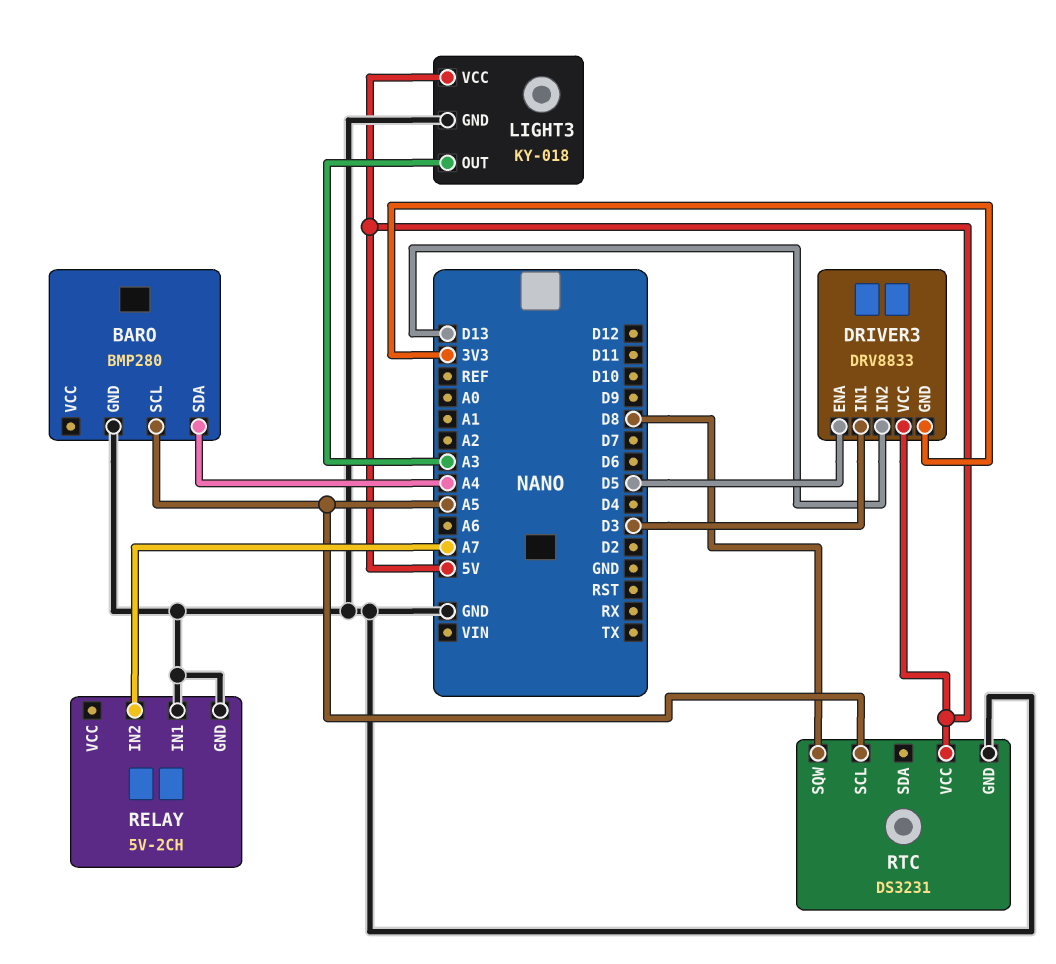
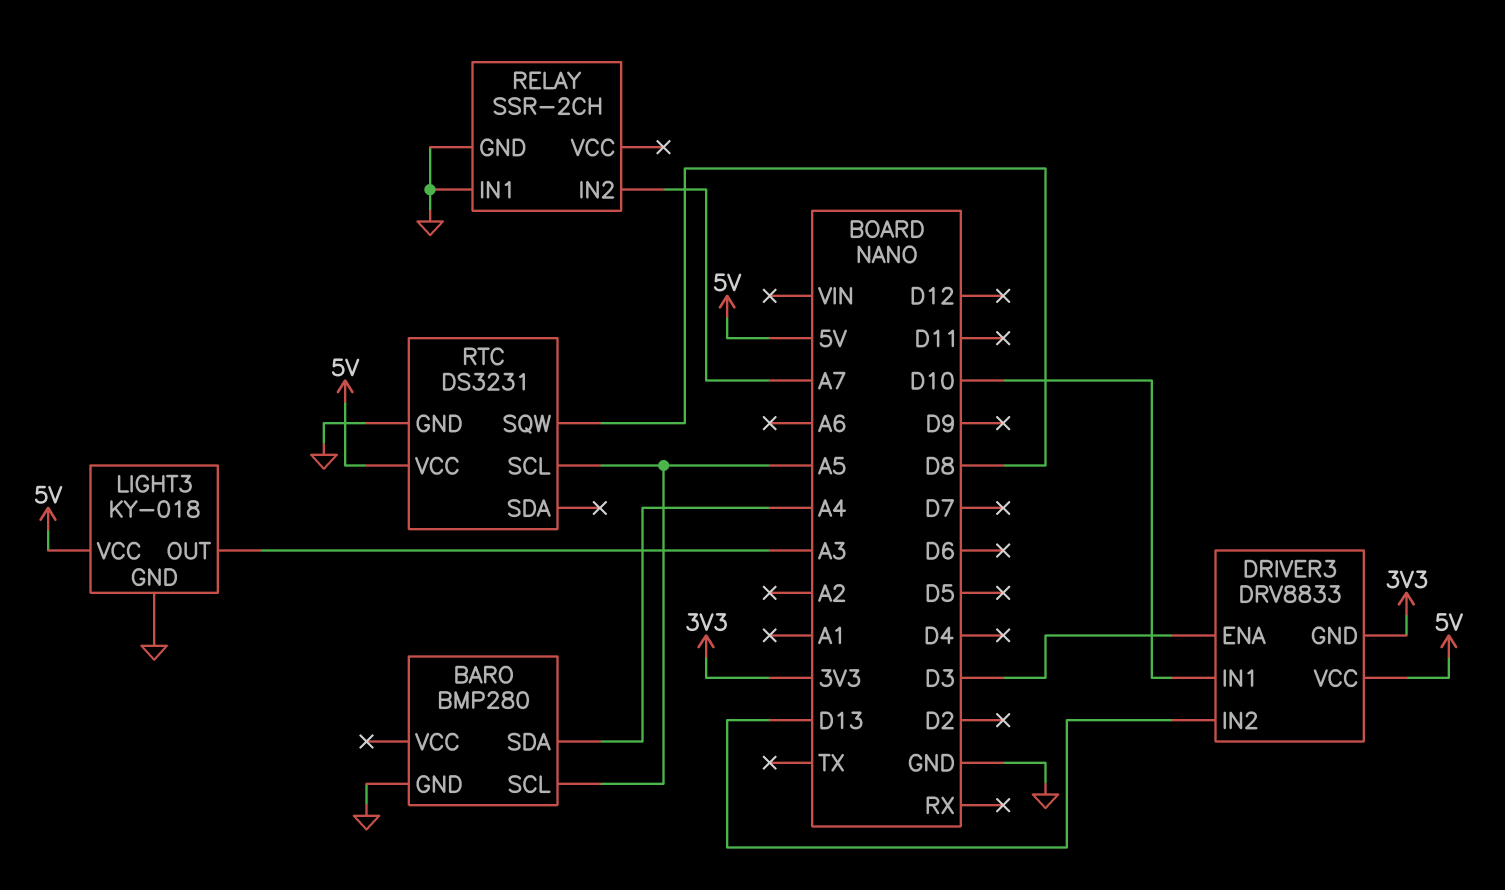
DRIVER3 pin ENA: D5 -> D3
DRIVER3 pin IN1: D3 -> D10
RELAY: 5V-2CH -> SSR-2CH

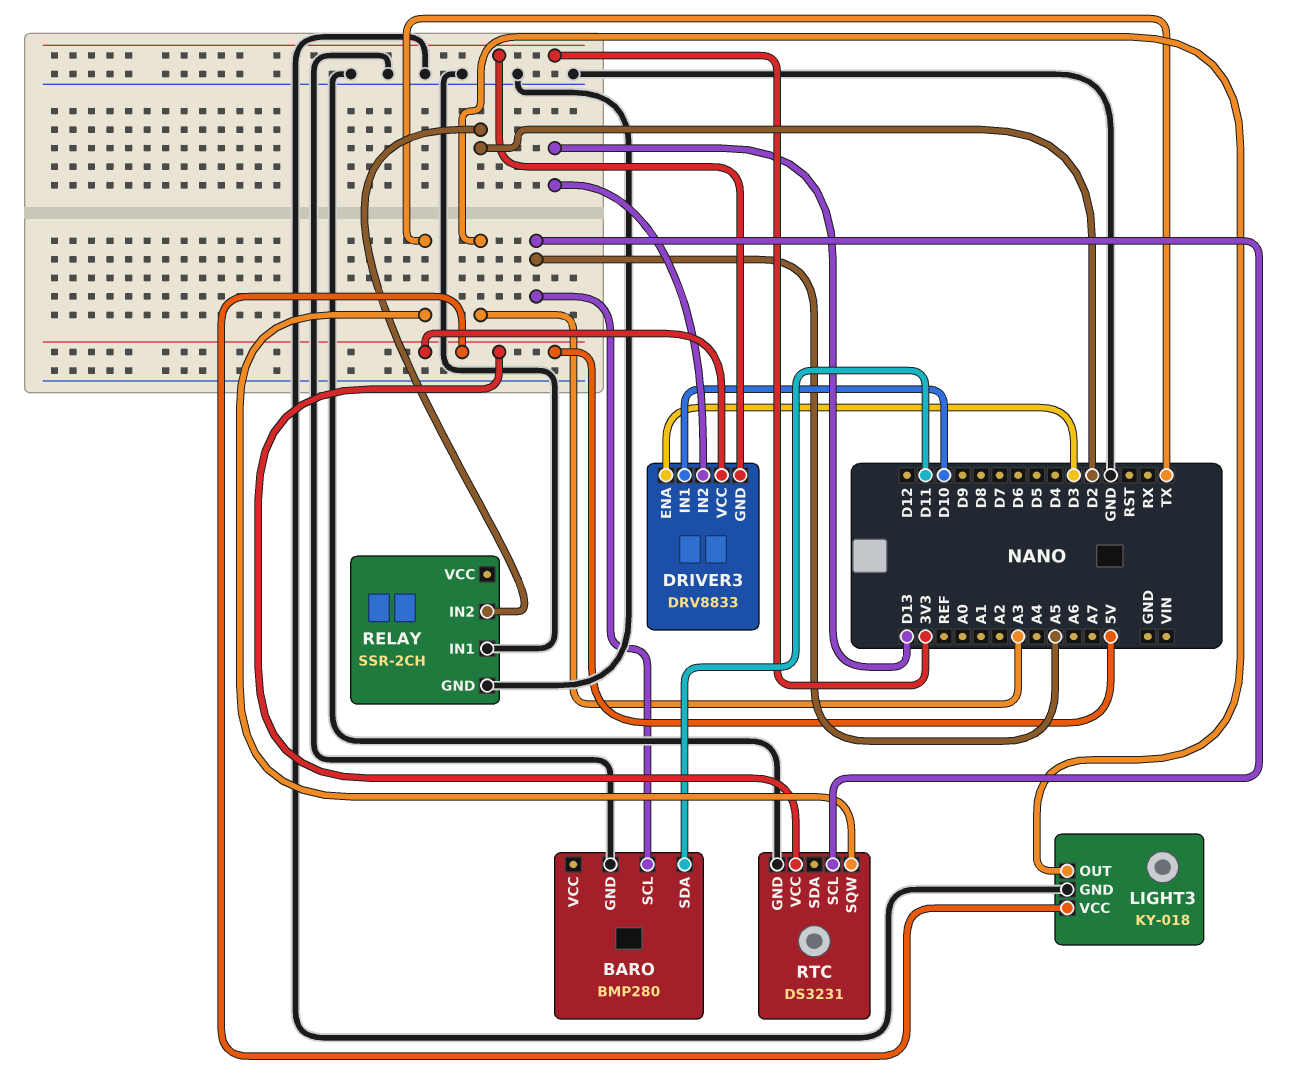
BARO pin SDA: A4 -> D11
RELAY pin IN2: A7 -> D2
RTC pin SQW: D8 -> TX

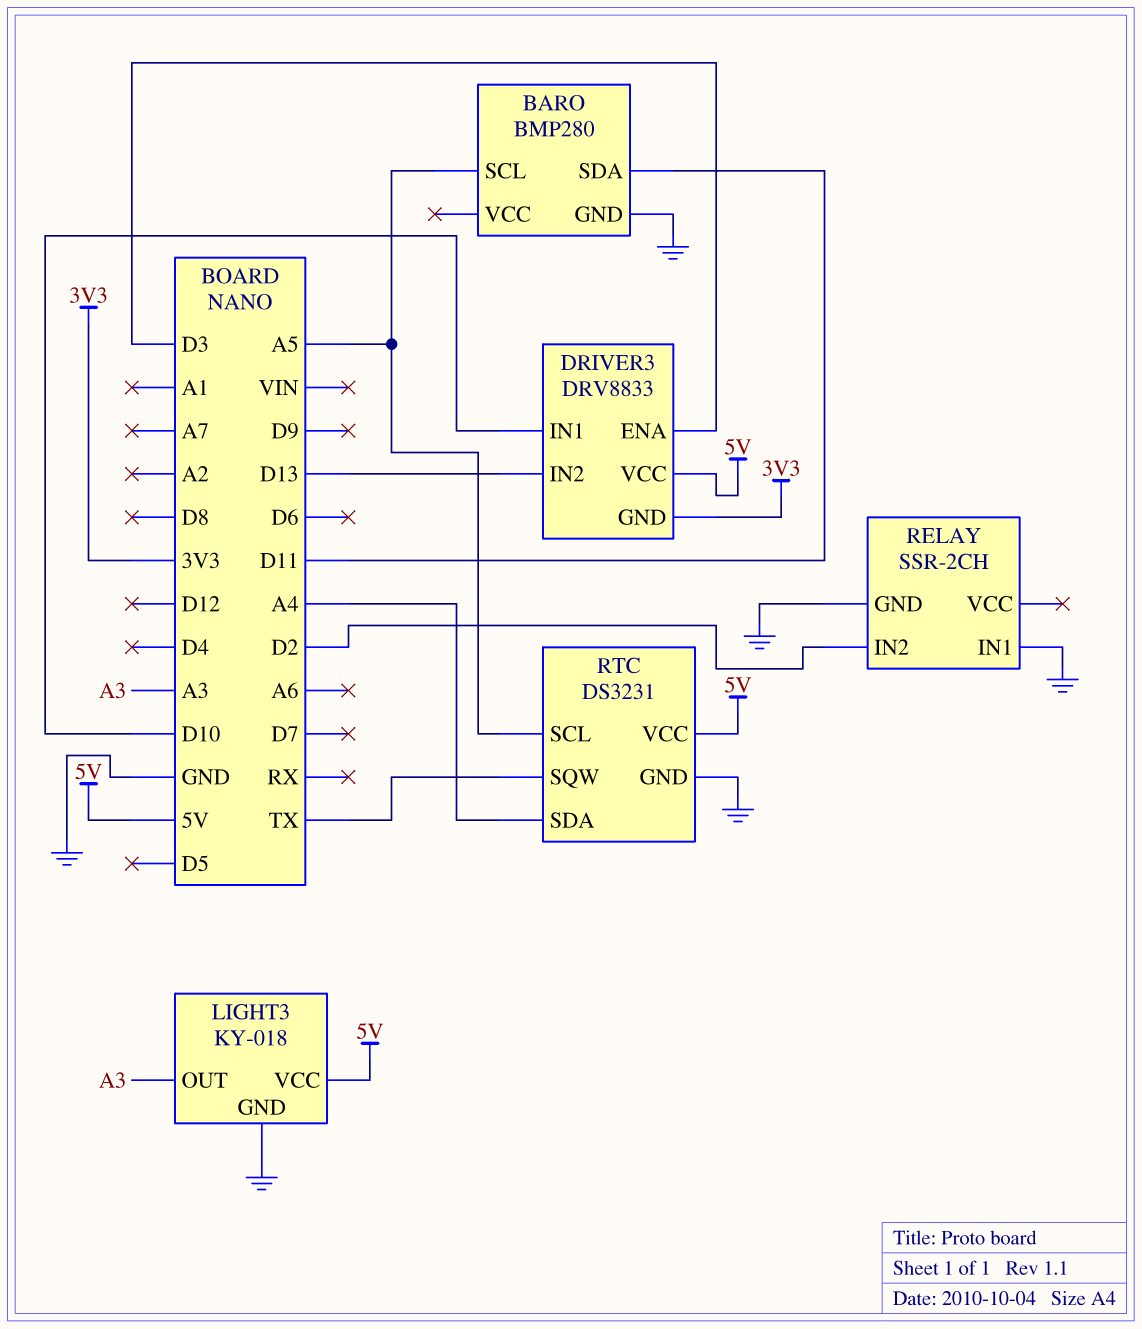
RTC pin SDA: none -> A4

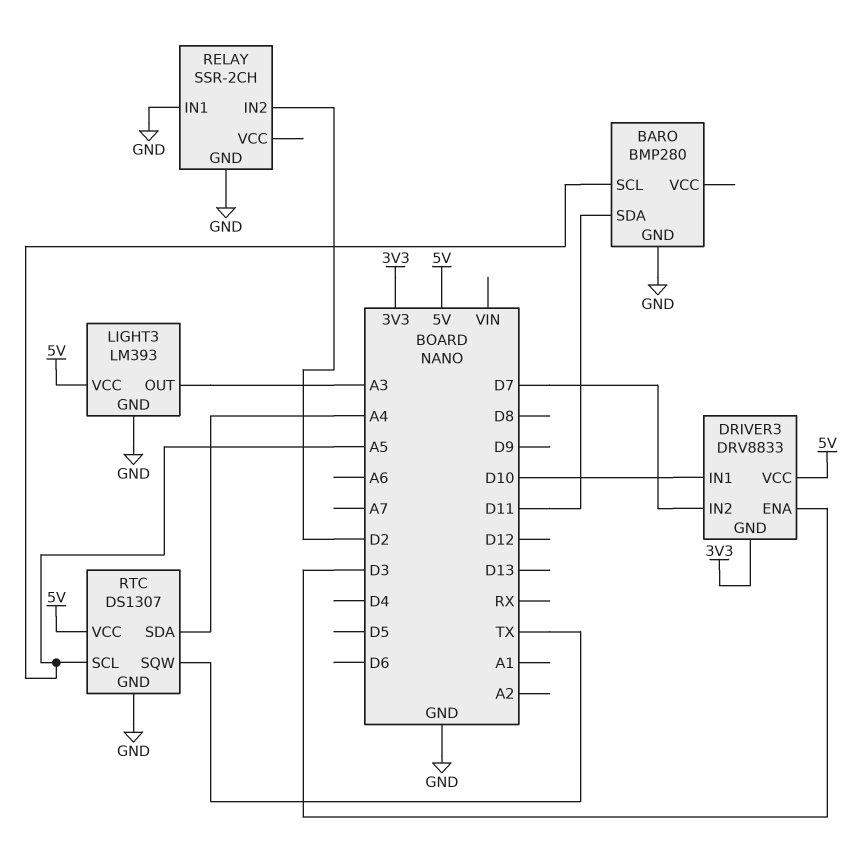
DRIVER3 pin IN2: D13 -> D7
LIGHT3: KY-018 -> LM393
RTC: DS3231 -> DS1307

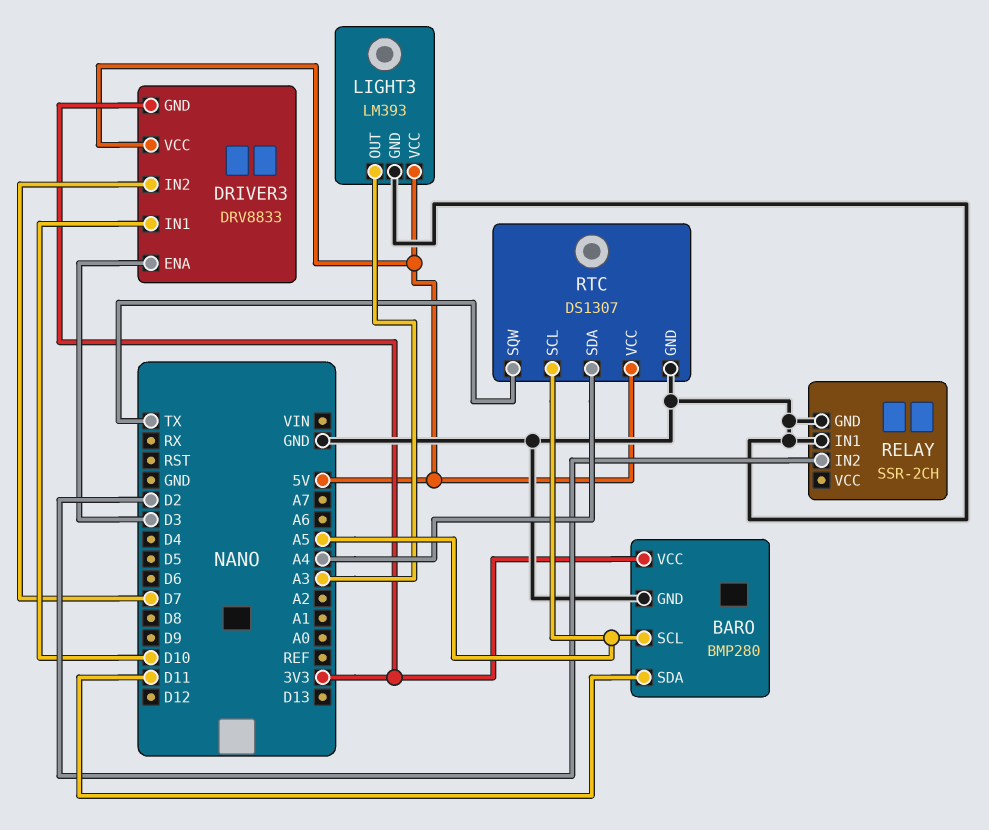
BARO pin VCC: none -> 3V3

